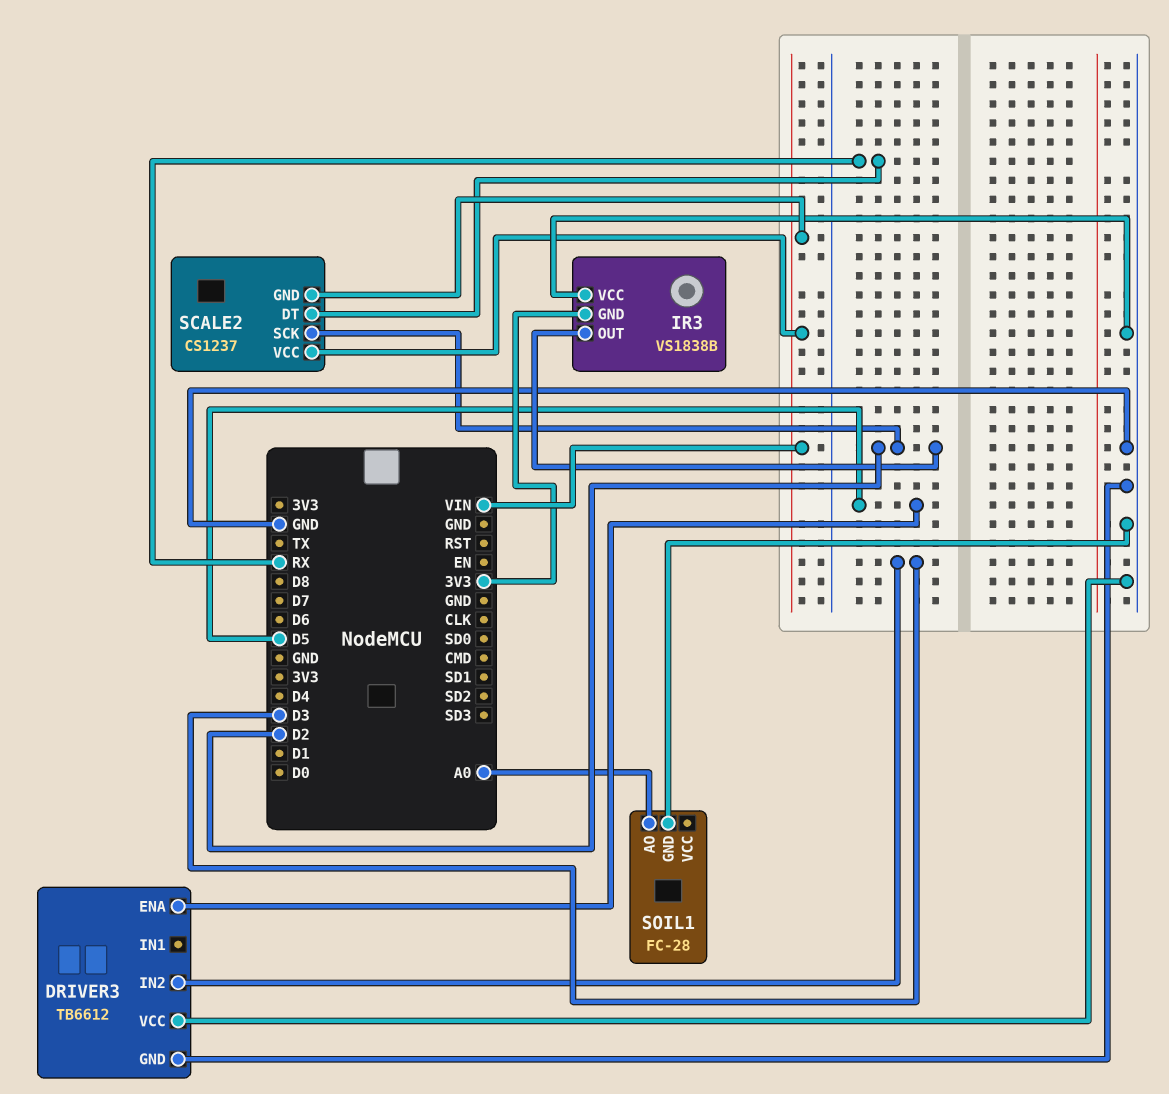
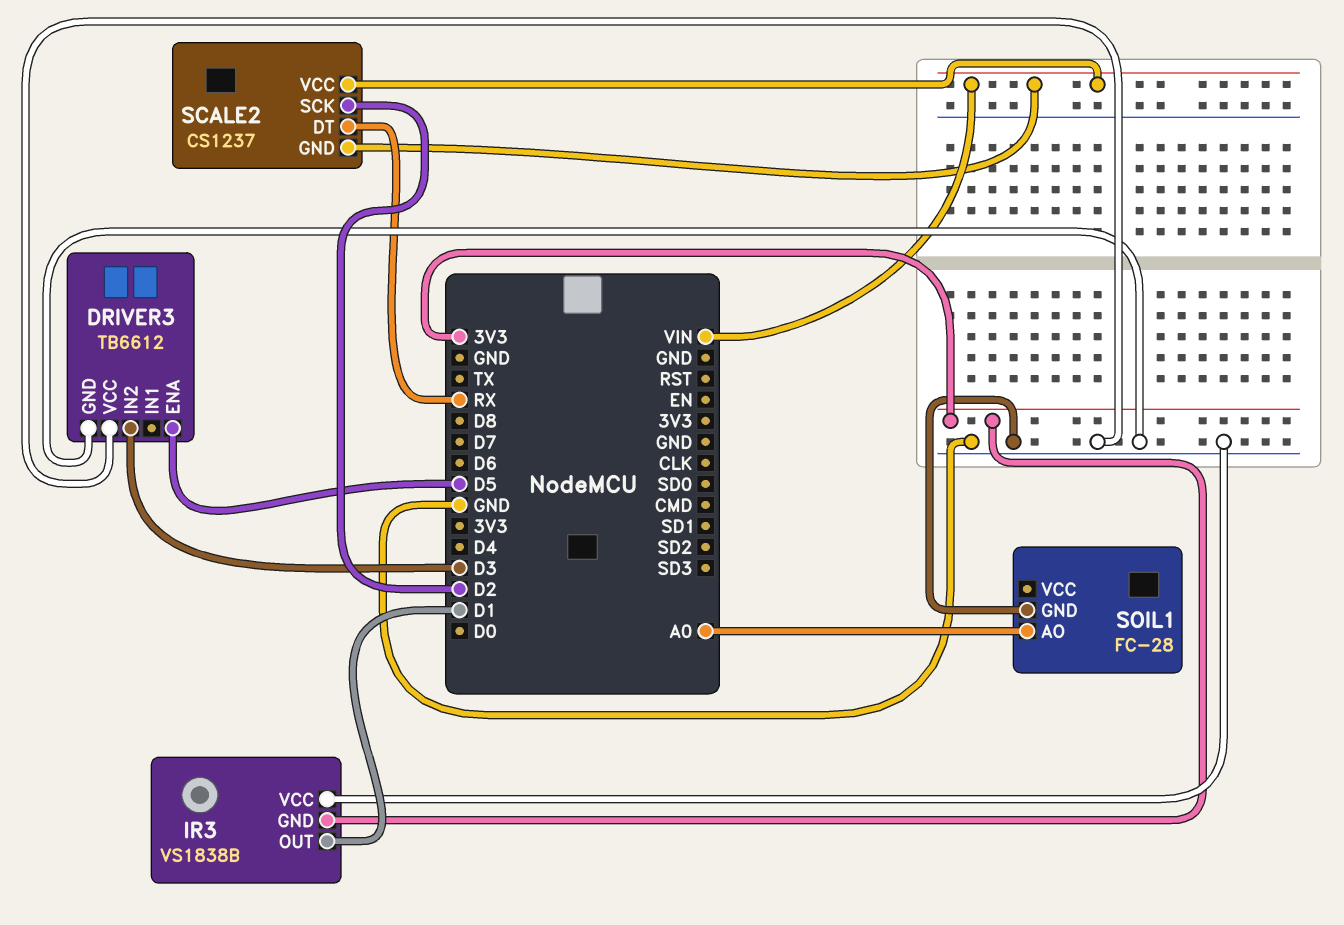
IR3 pin OUT: D2 -> D1

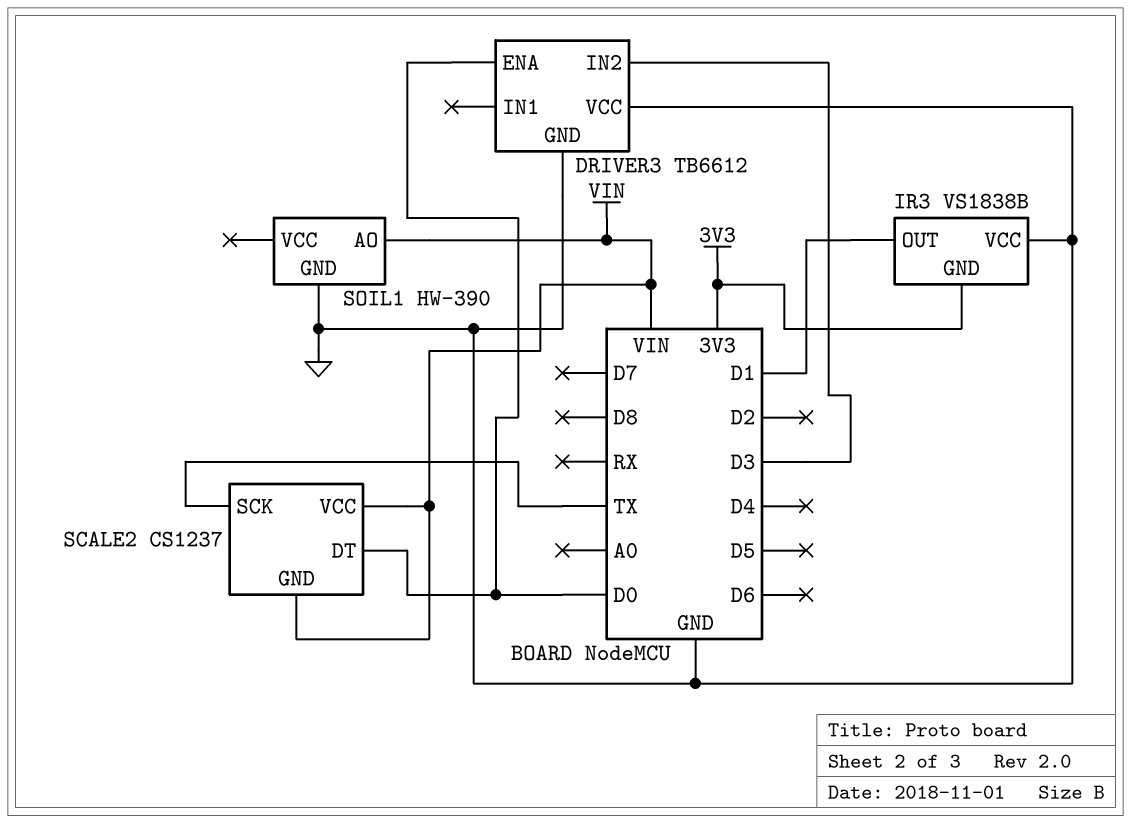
DRIVER3 pin ENA: D5 -> D0
SCALE2 pin DT: RX -> D0
SCALE2 pin SCK: D2 -> TX
SOIL1: FC-28 -> HW-390
SOIL1 pin AO: A0 -> VIN

